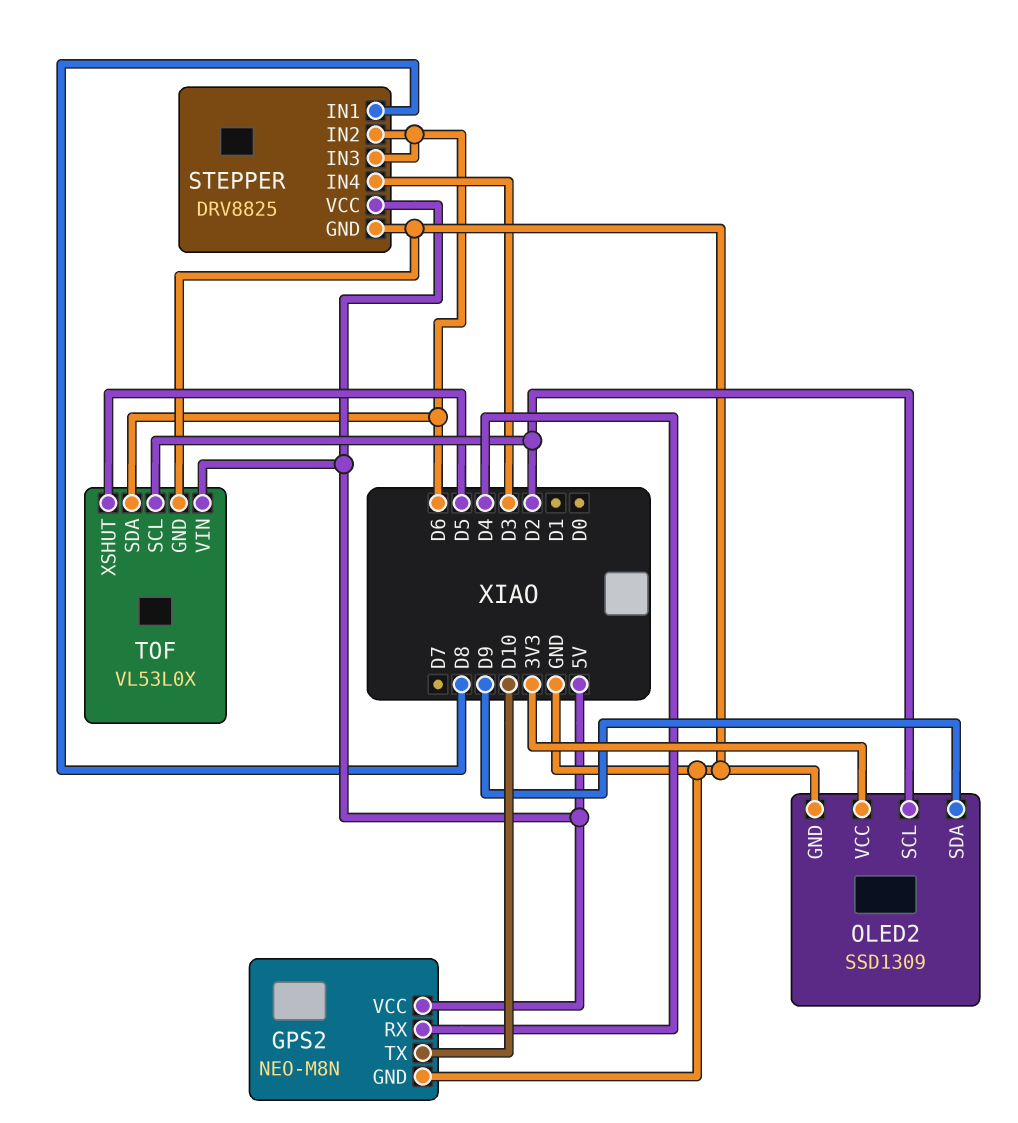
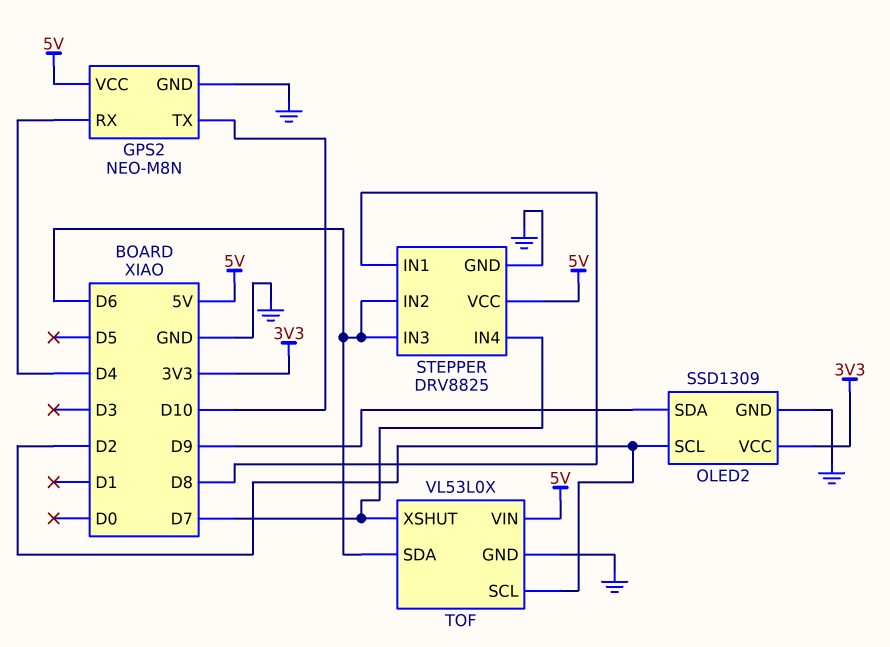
STEPPER pin IN4: D3 -> D7
TOF pin XSHUT: D5 -> D7

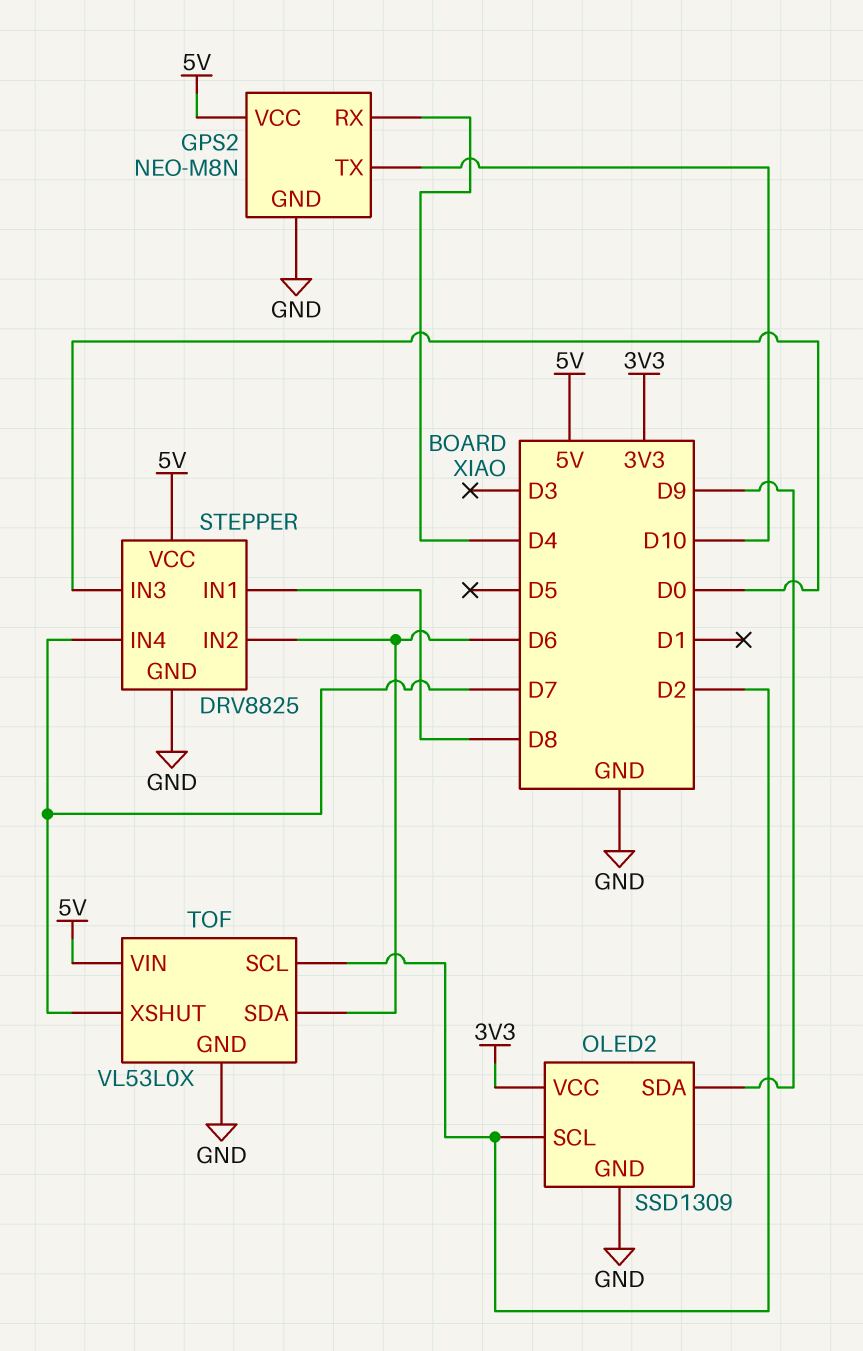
STEPPER pin IN3: D6 -> D0

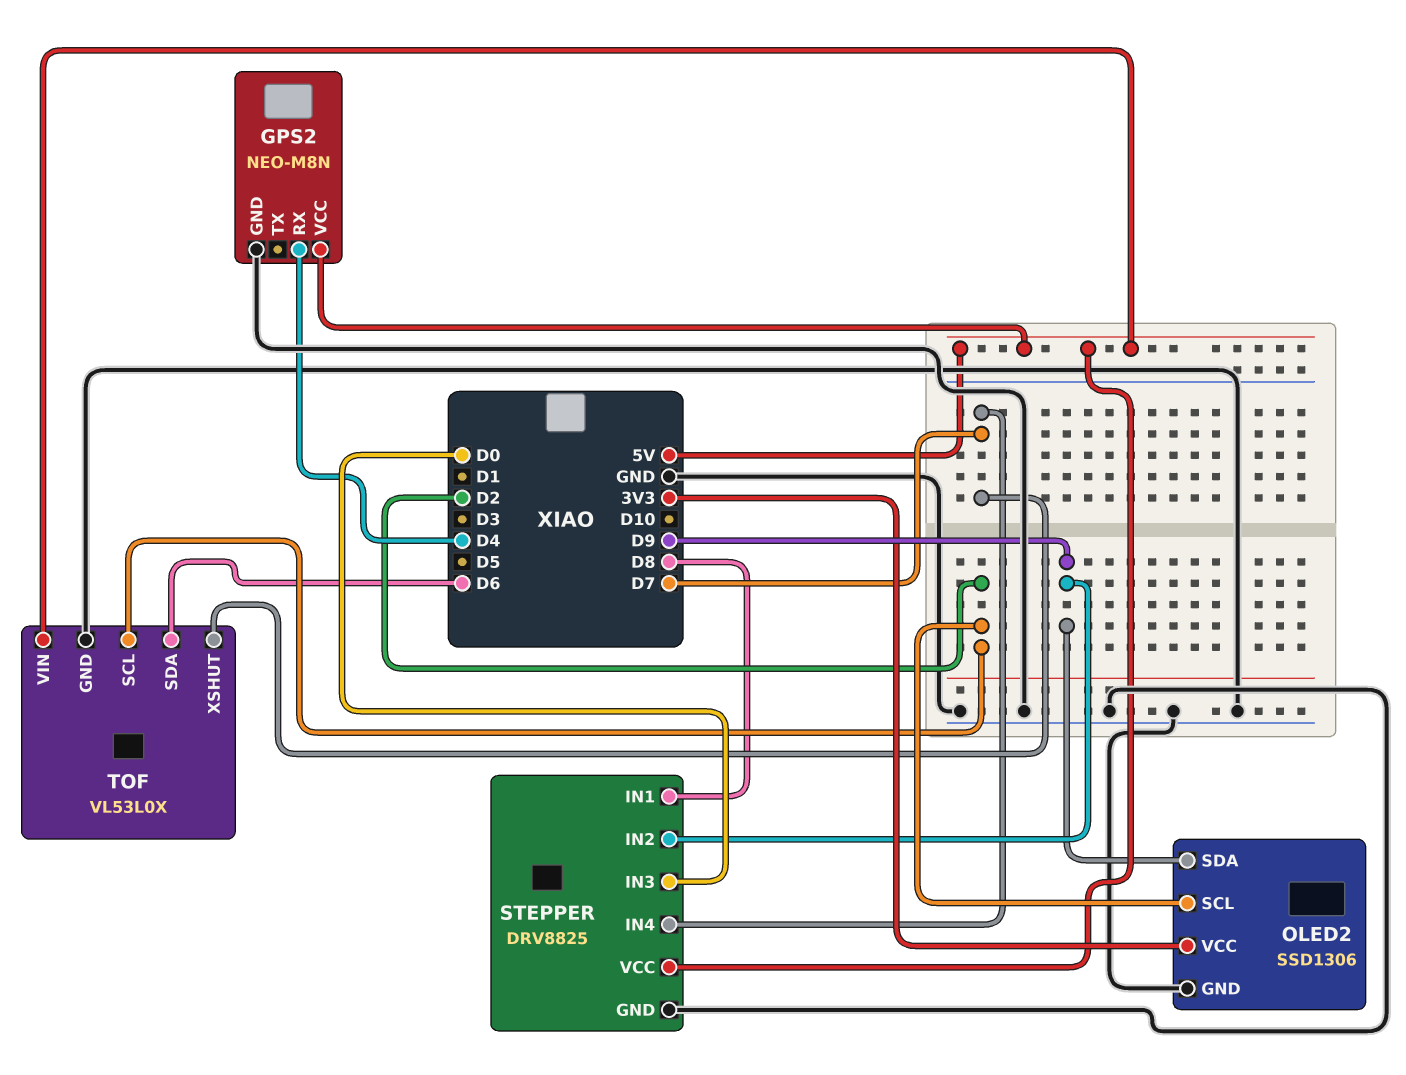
GPS2 pin TX: D10 -> none
OLED2: SSD1309 -> SSD1306
STEPPER pin IN2: D6 -> D9

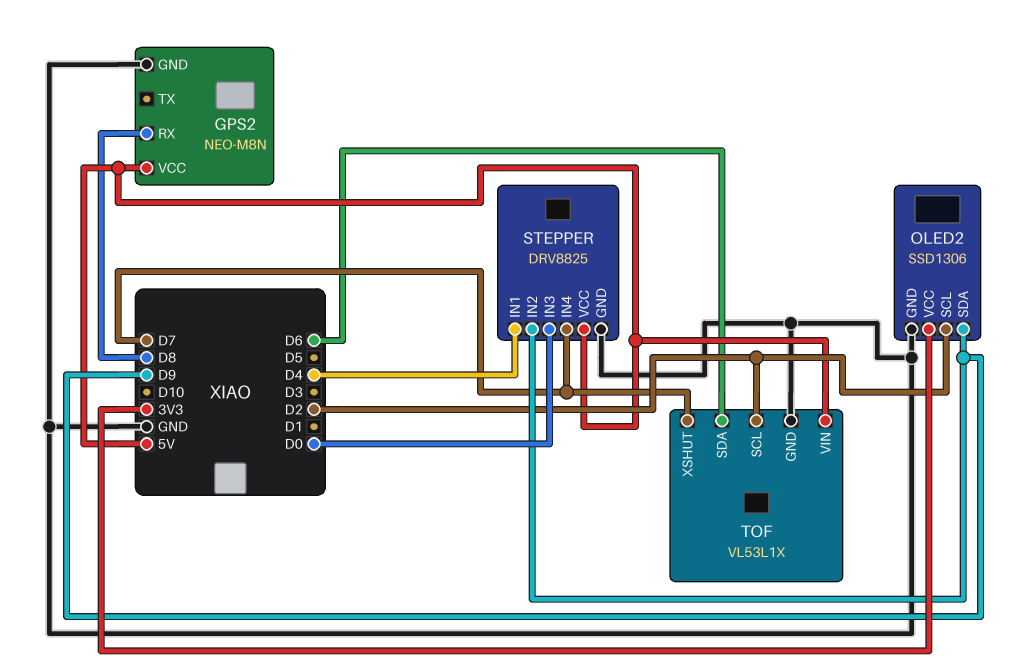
GPS2 pin RX: D4 -> D8
STEPPER pin IN1: D8 -> D4
TOF: VL53L0X -> VL53L1X

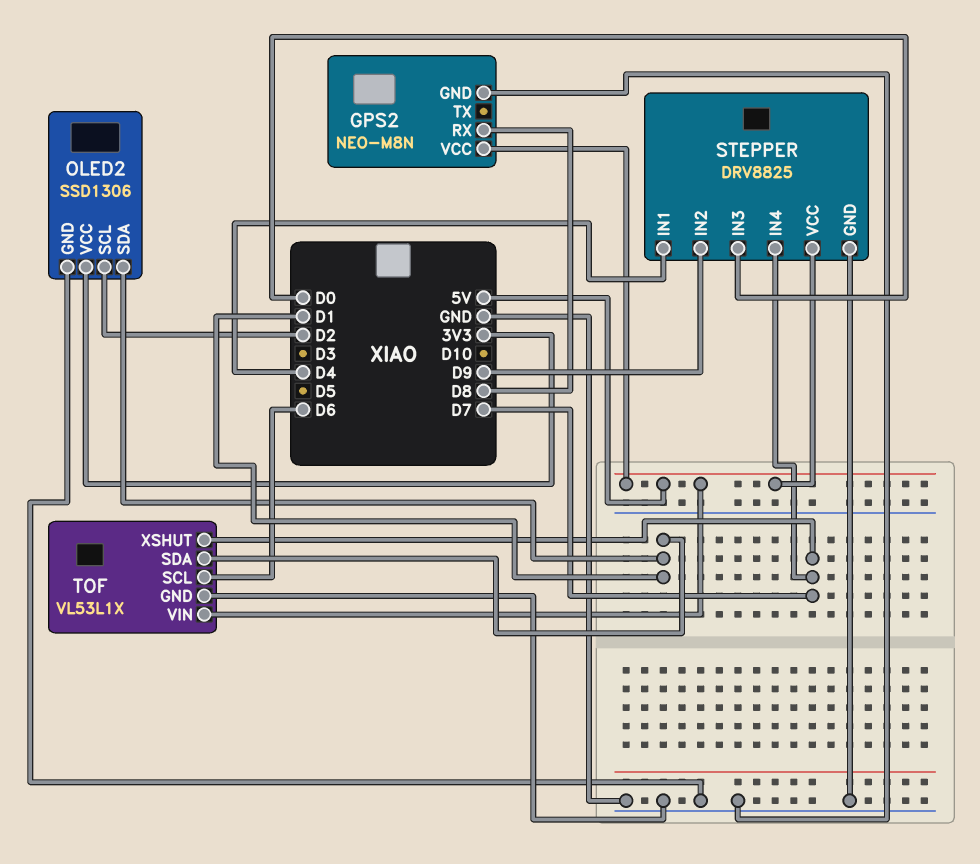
OLED2 pin SDA: D9 -> D1
TOF pin SCL: D2 -> D6
TOF pin SDA: D6 -> D1

